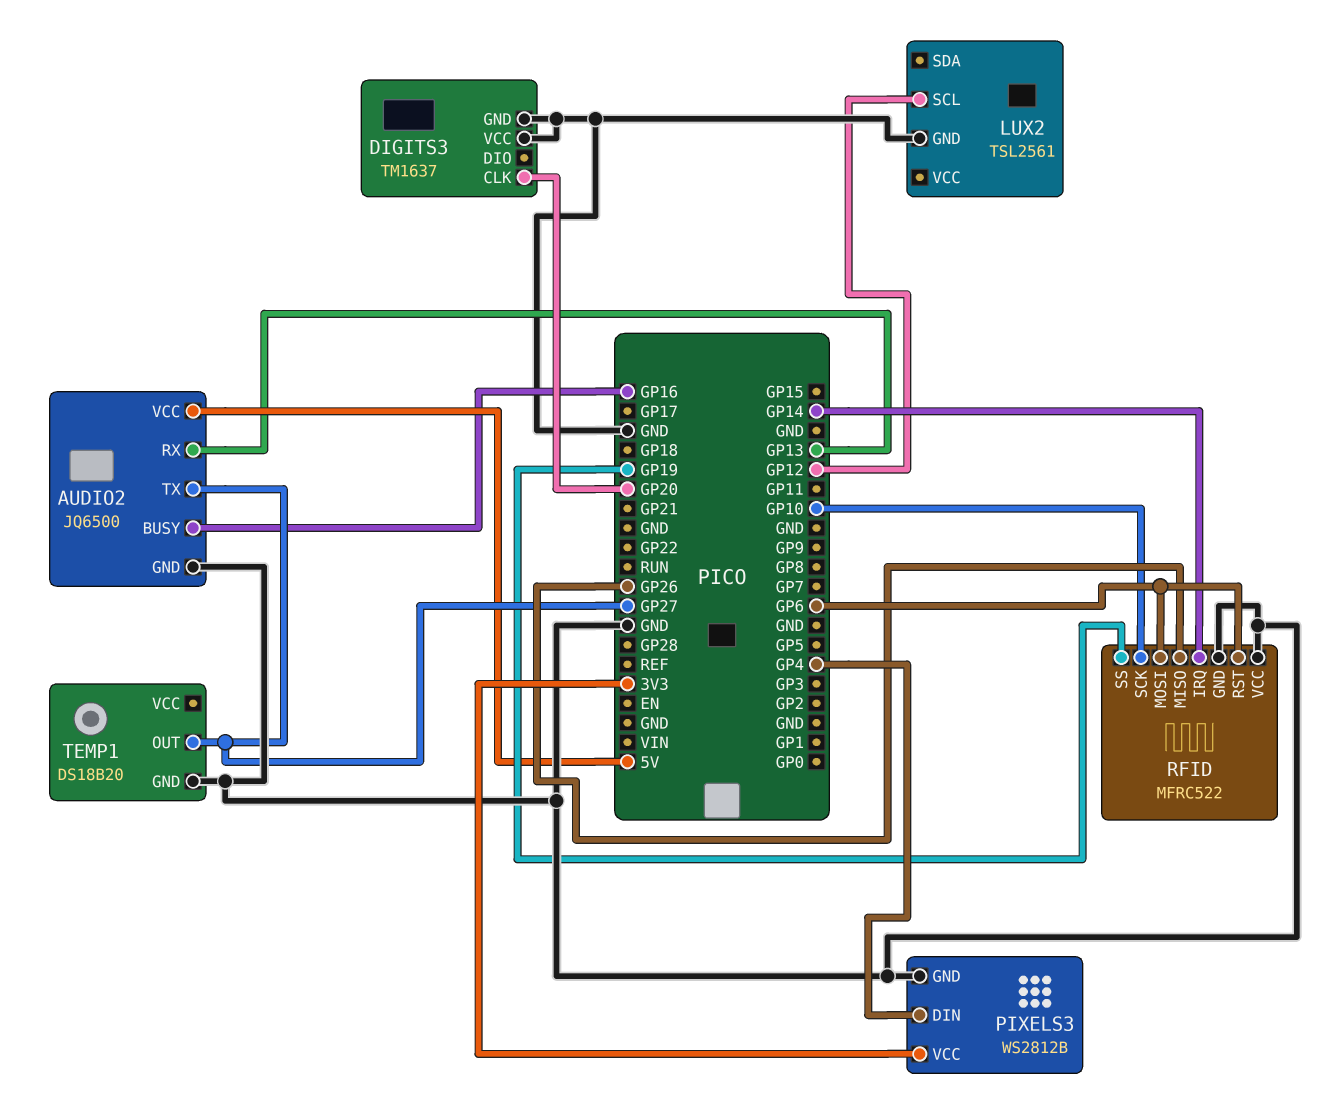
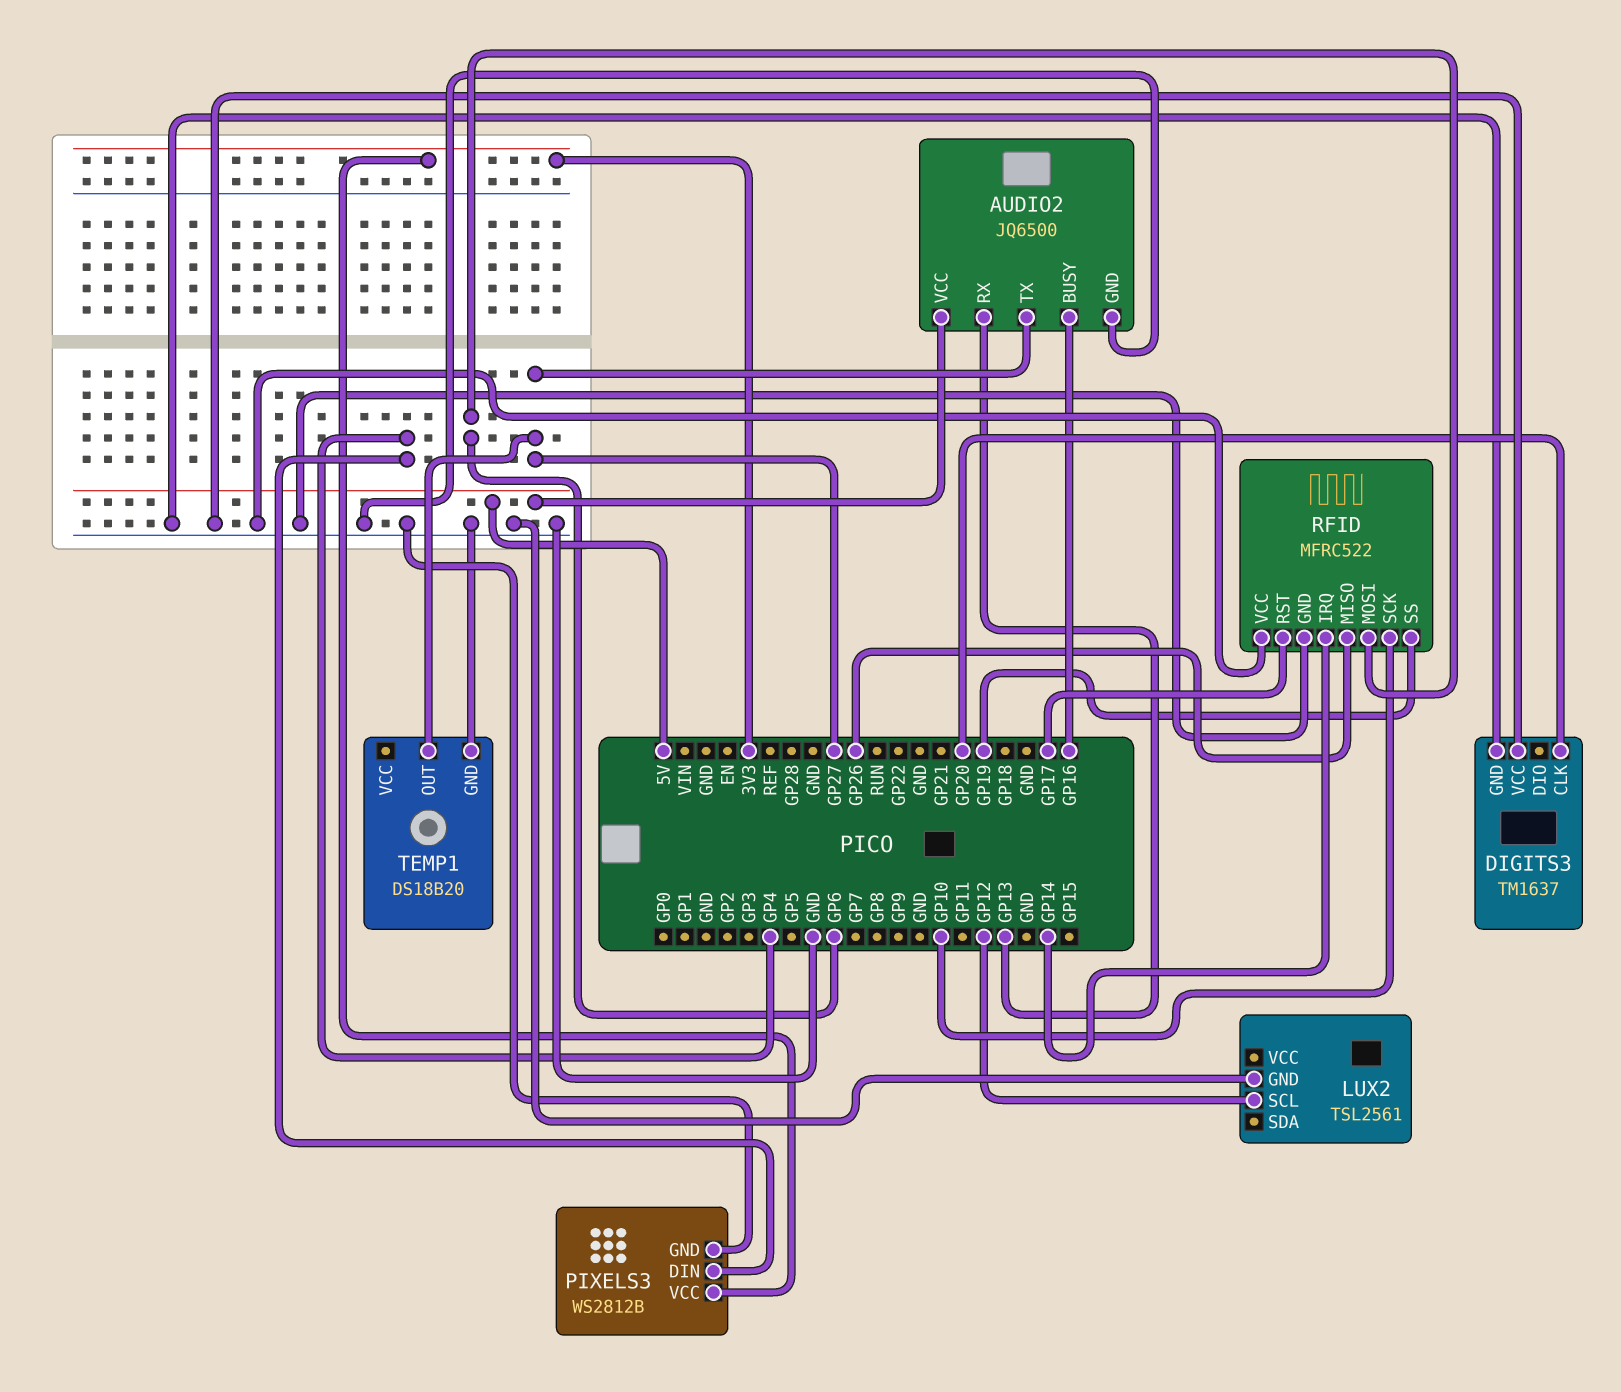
RFID pin RST: GP6 -> GP17

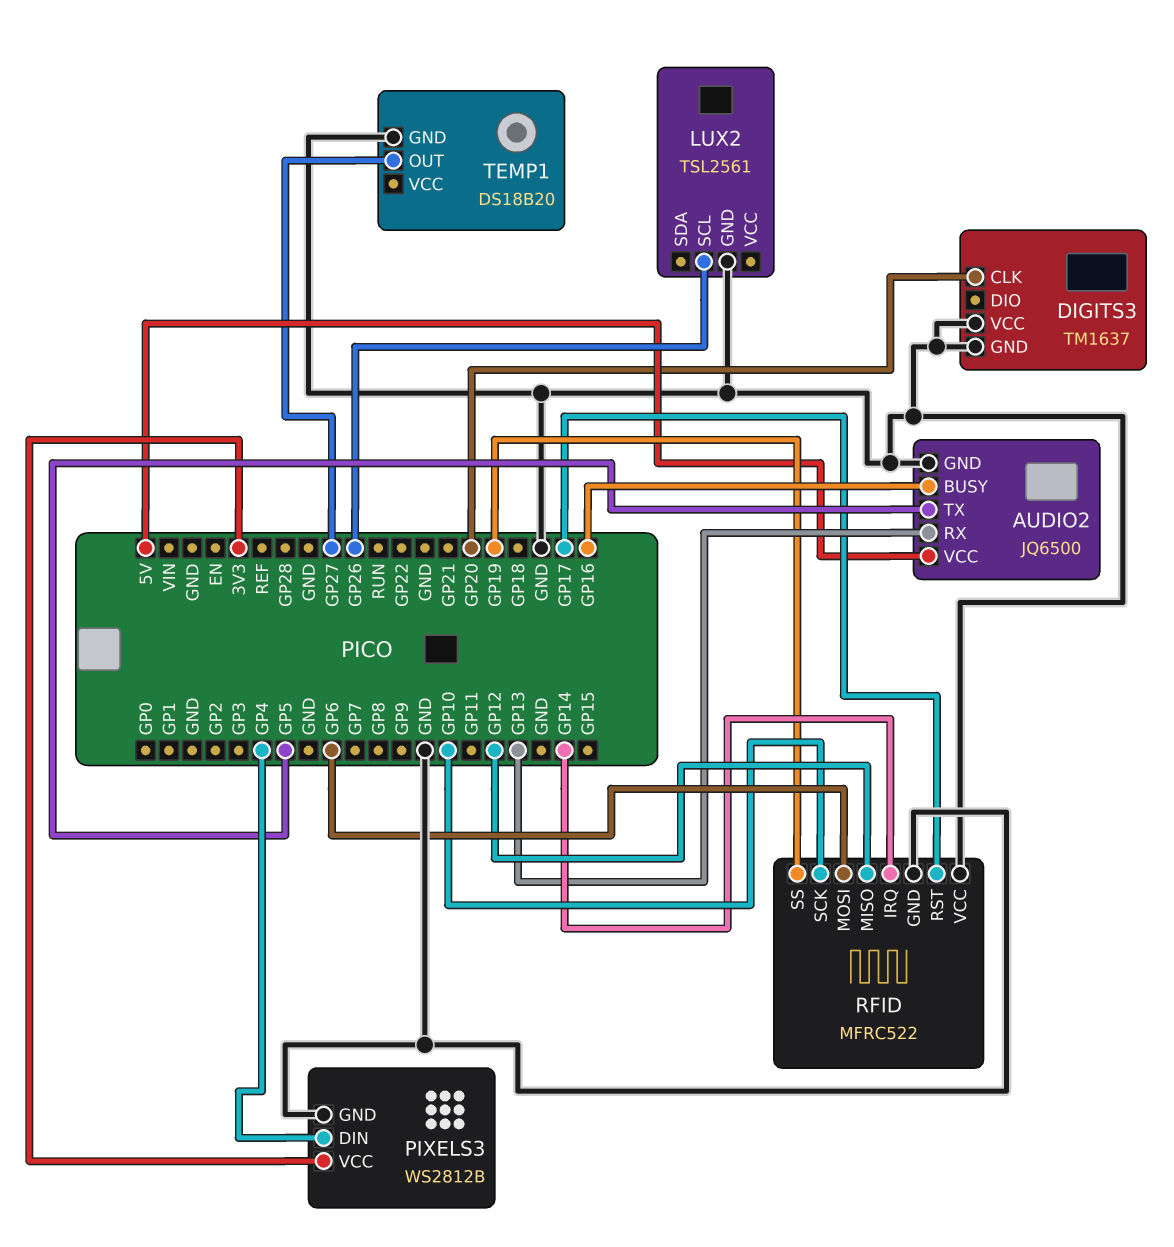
AUDIO2 pin TX: GP27 -> GP5
LUX2 pin SCL: GP12 -> GP26
RFID pin MISO: GP26 -> GP12

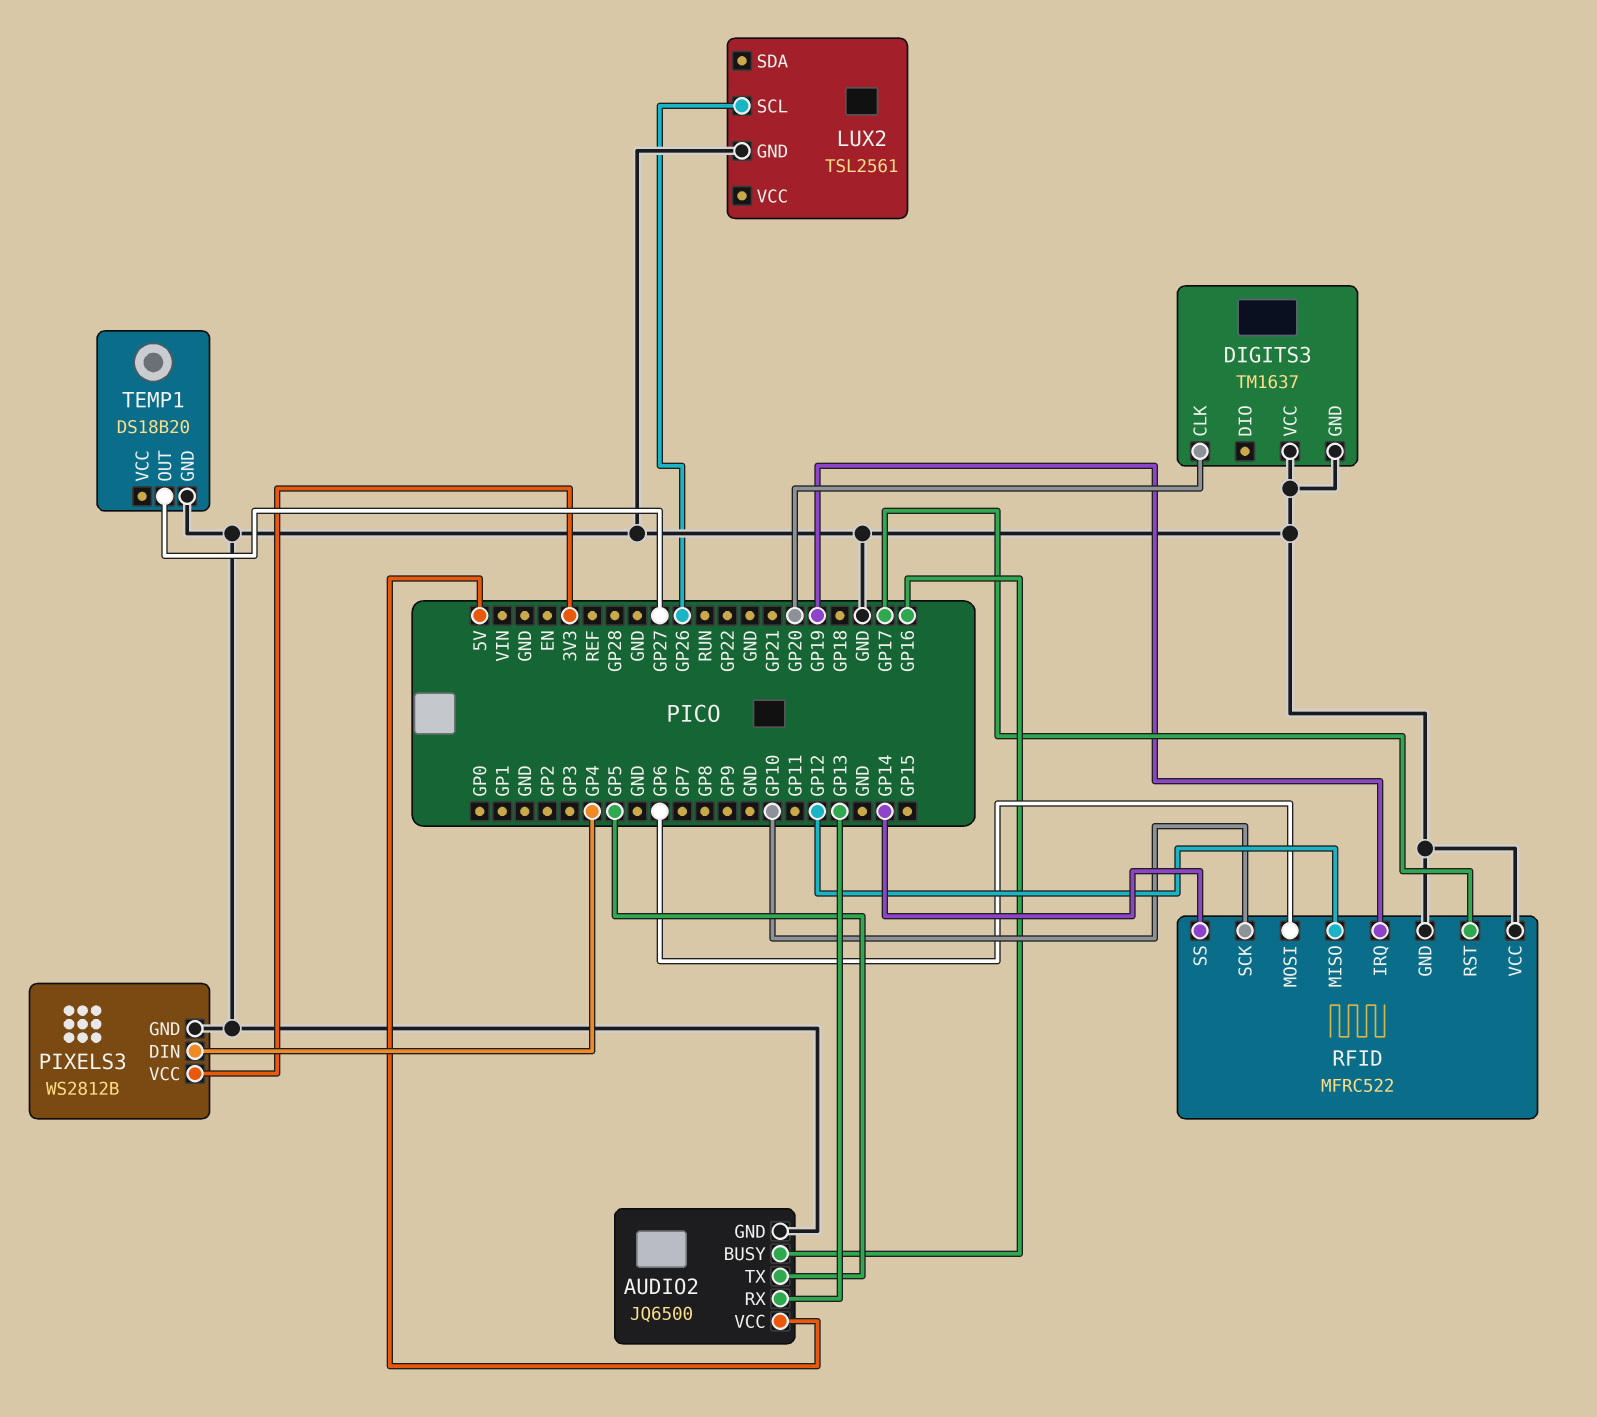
RFID pin IRQ: GP14 -> GP19
RFID pin SS: GP19 -> GP14

